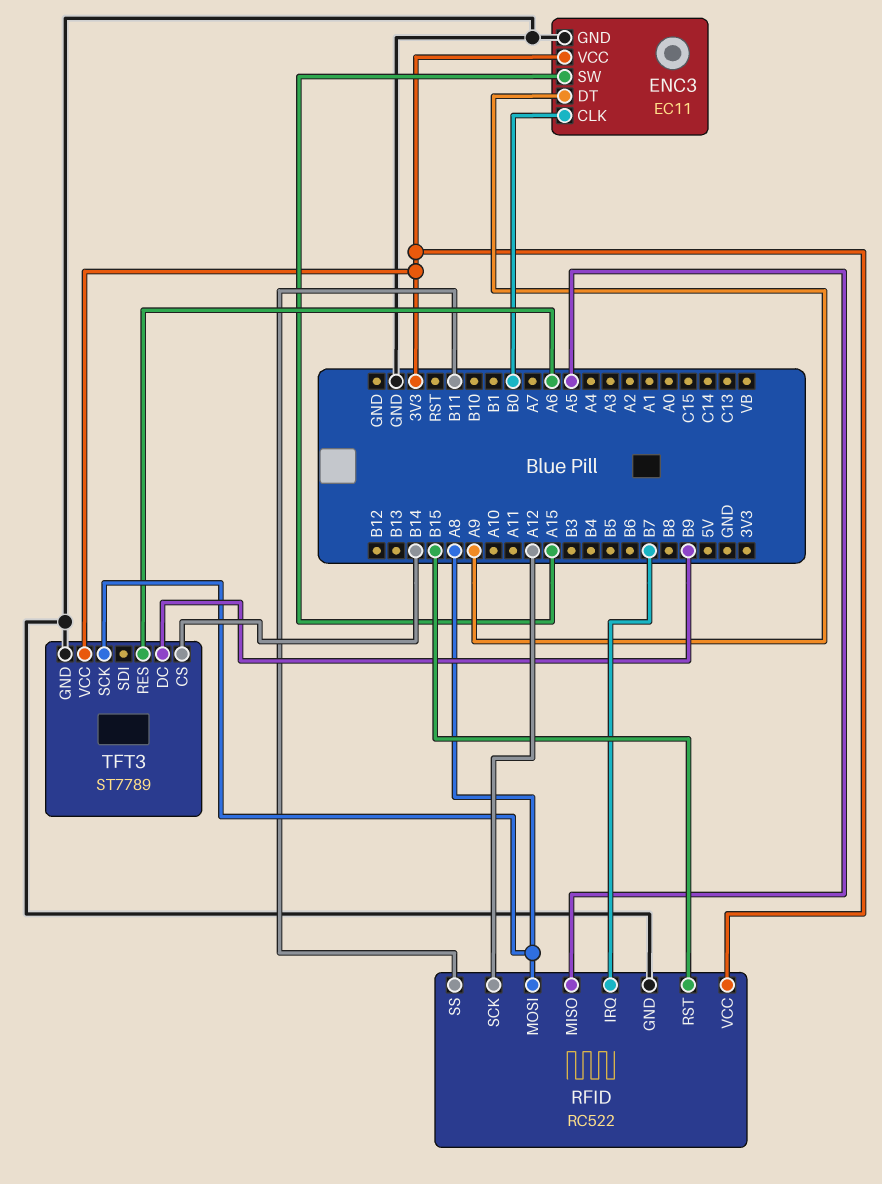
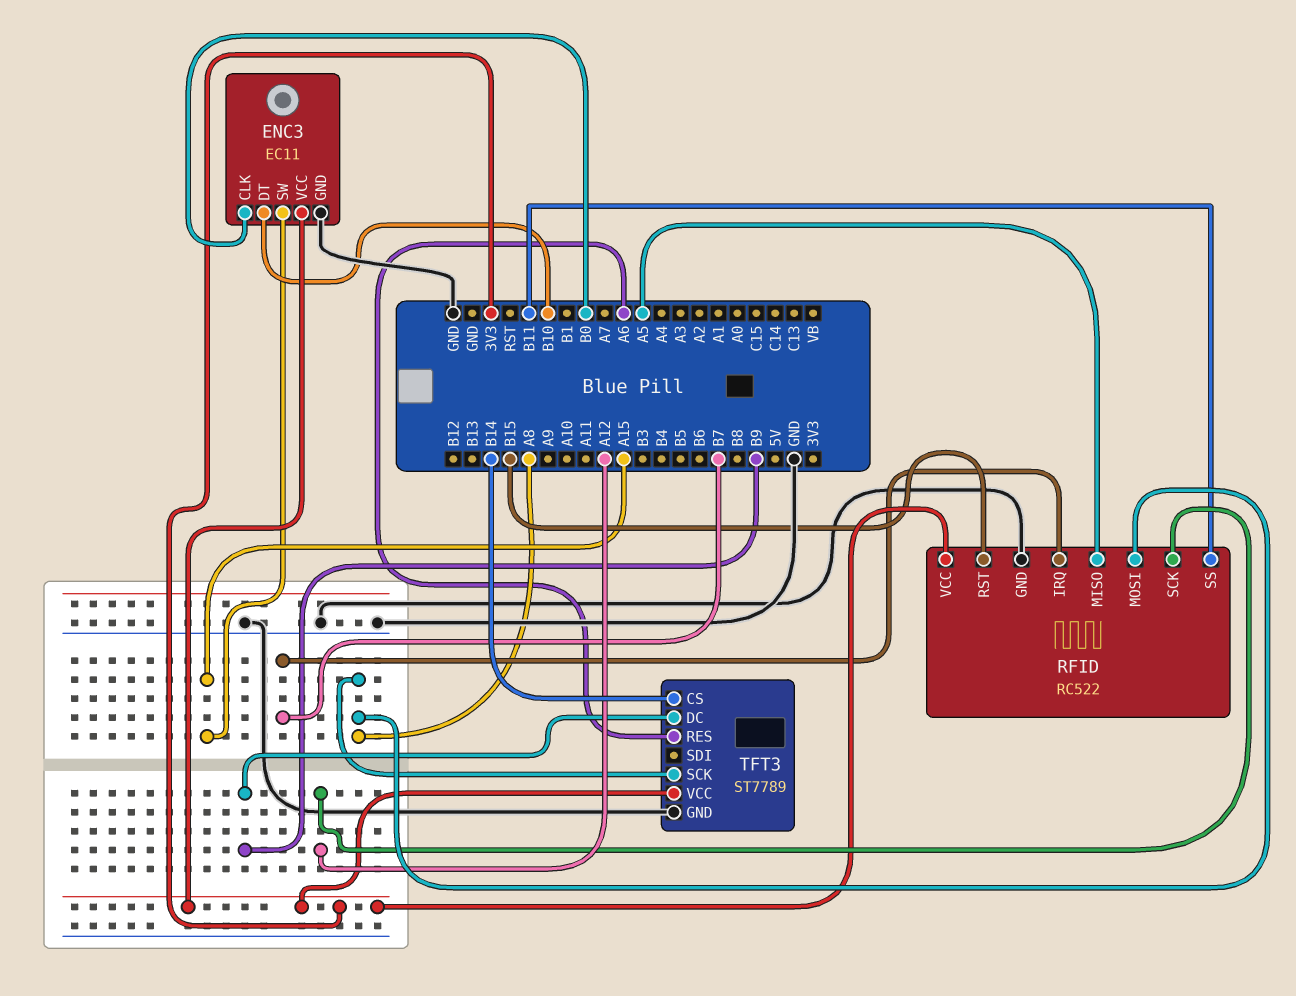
ENC3 pin DT: A9 -> B10

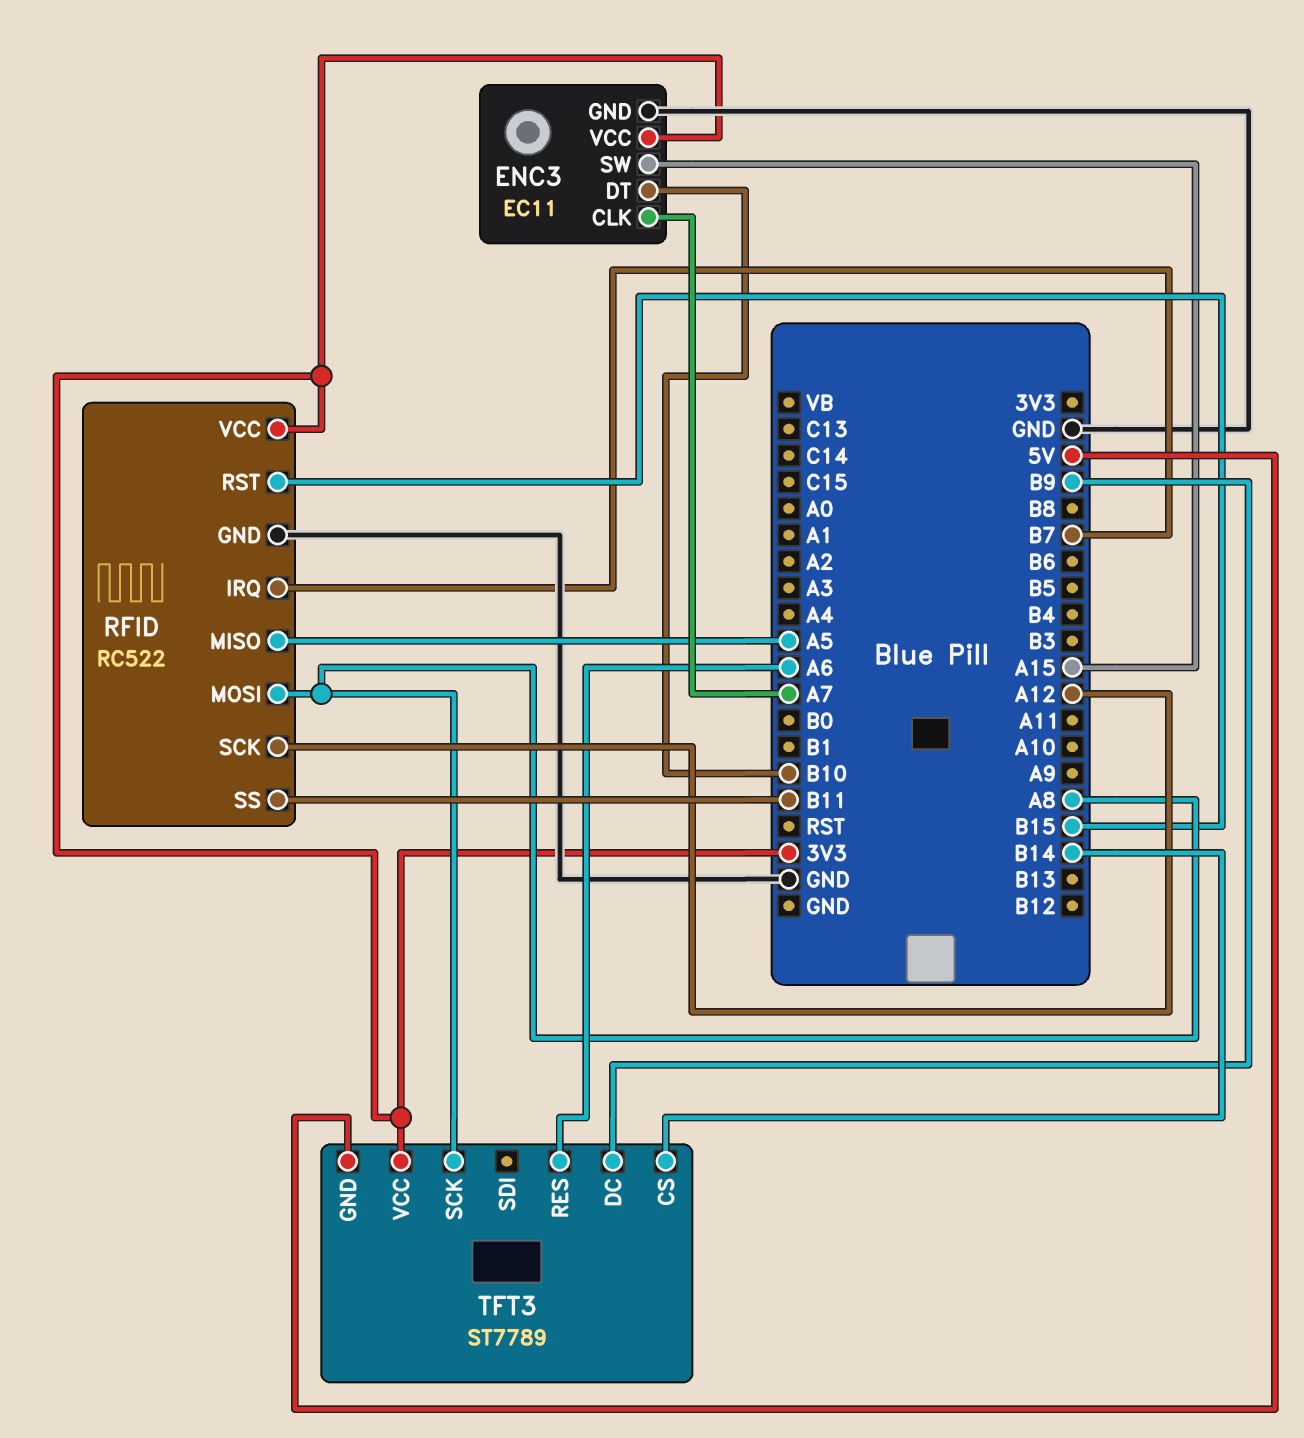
ENC3 pin CLK: B0 -> A7
TFT3 pin GND: GND -> 5V

